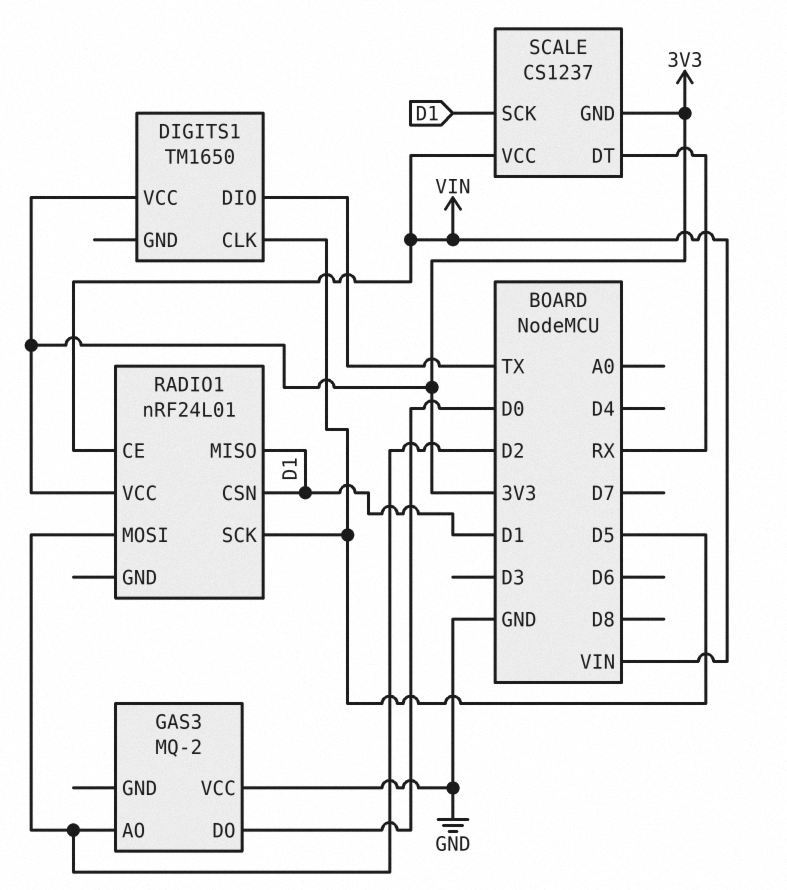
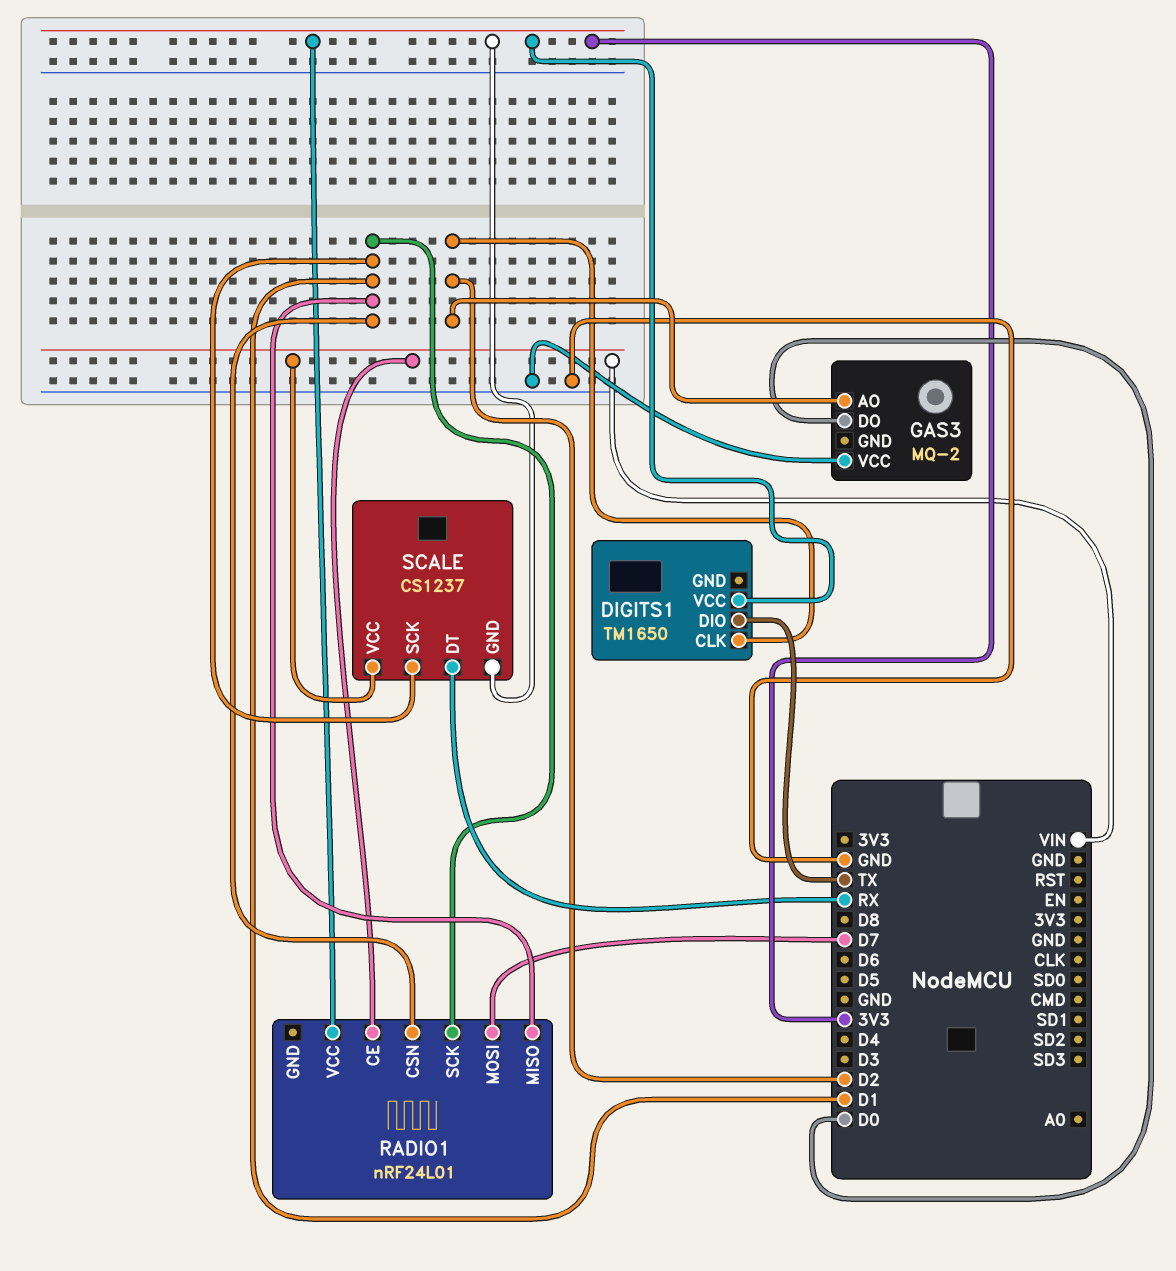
DIGITS1 pin CLK: D5 -> D2
RADIO1 pin MOSI: D2 -> D7
RADIO1 pin SCK: D5 -> D1

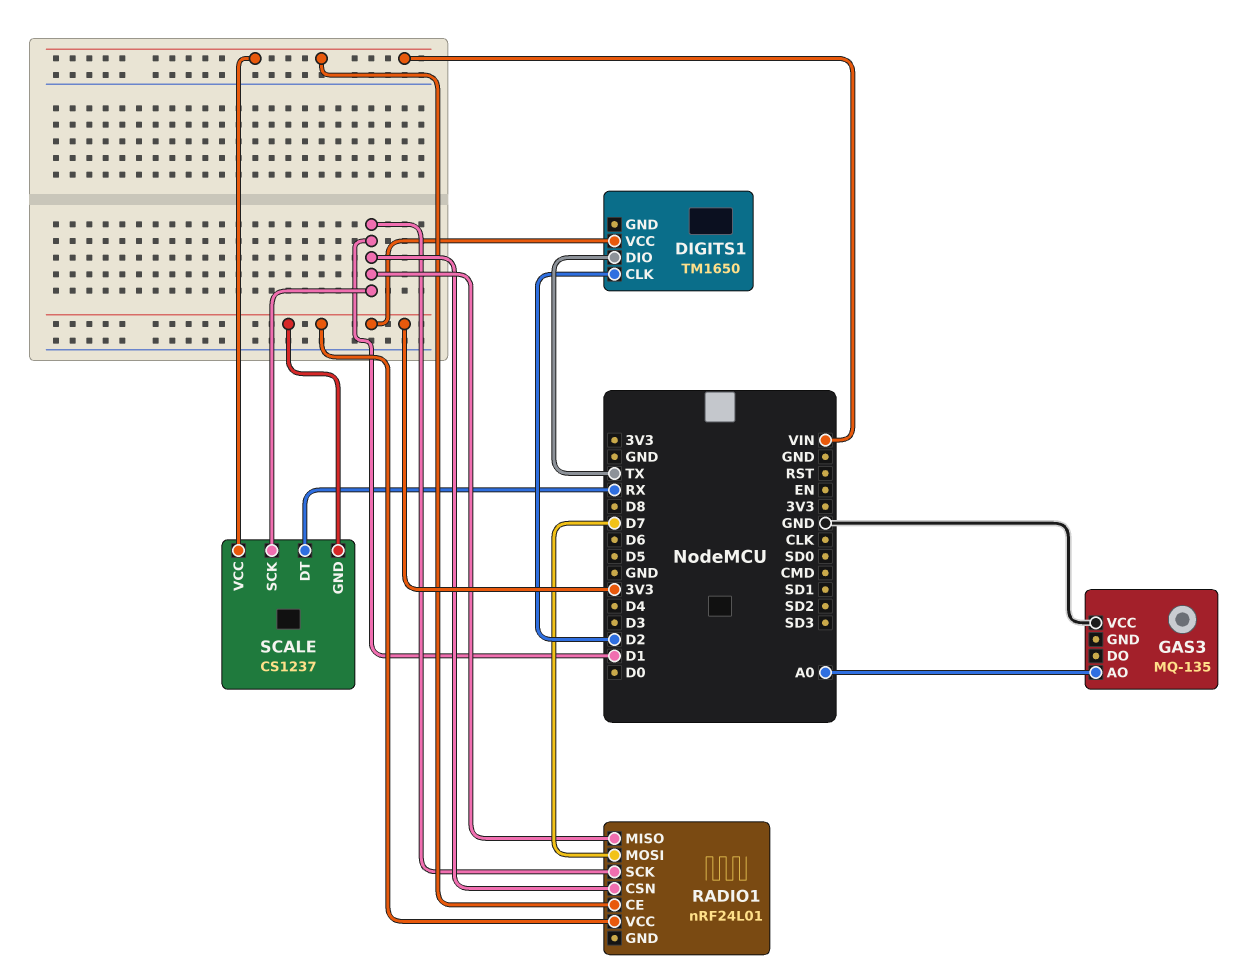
GAS3: MQ-2 -> MQ-135
GAS3 pin AO: D2 -> A0
GAS3 pin DO: D0 -> none

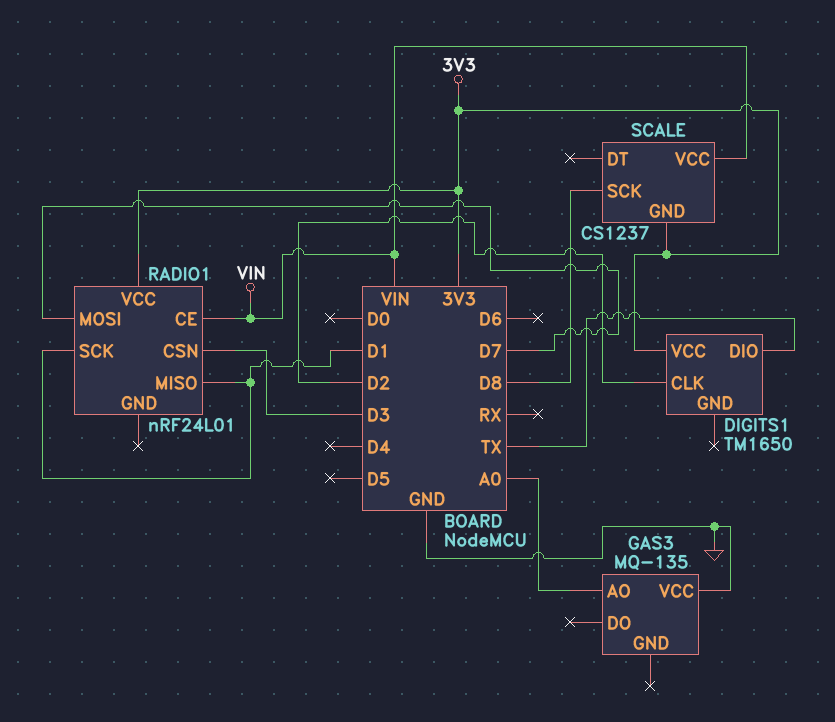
RADIO1 pin CSN: D1 -> D3
SCALE pin DT: RX -> none
SCALE pin SCK: D1 -> D8

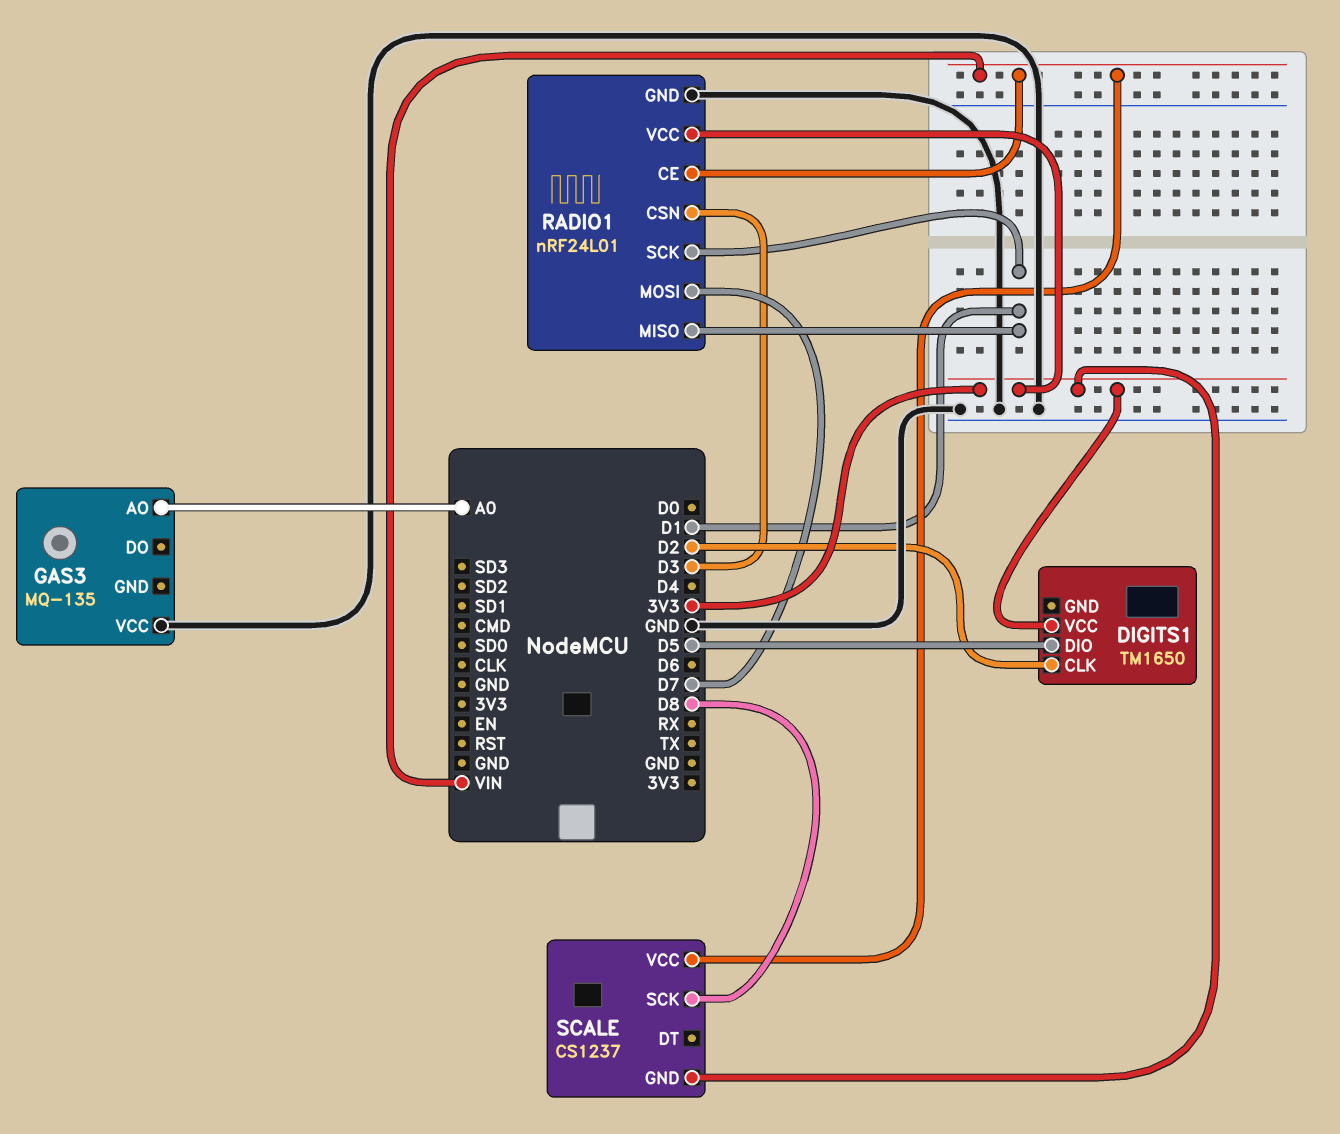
DIGITS1 pin DIO: TX -> D5
RADIO1 pin GND: none -> GND

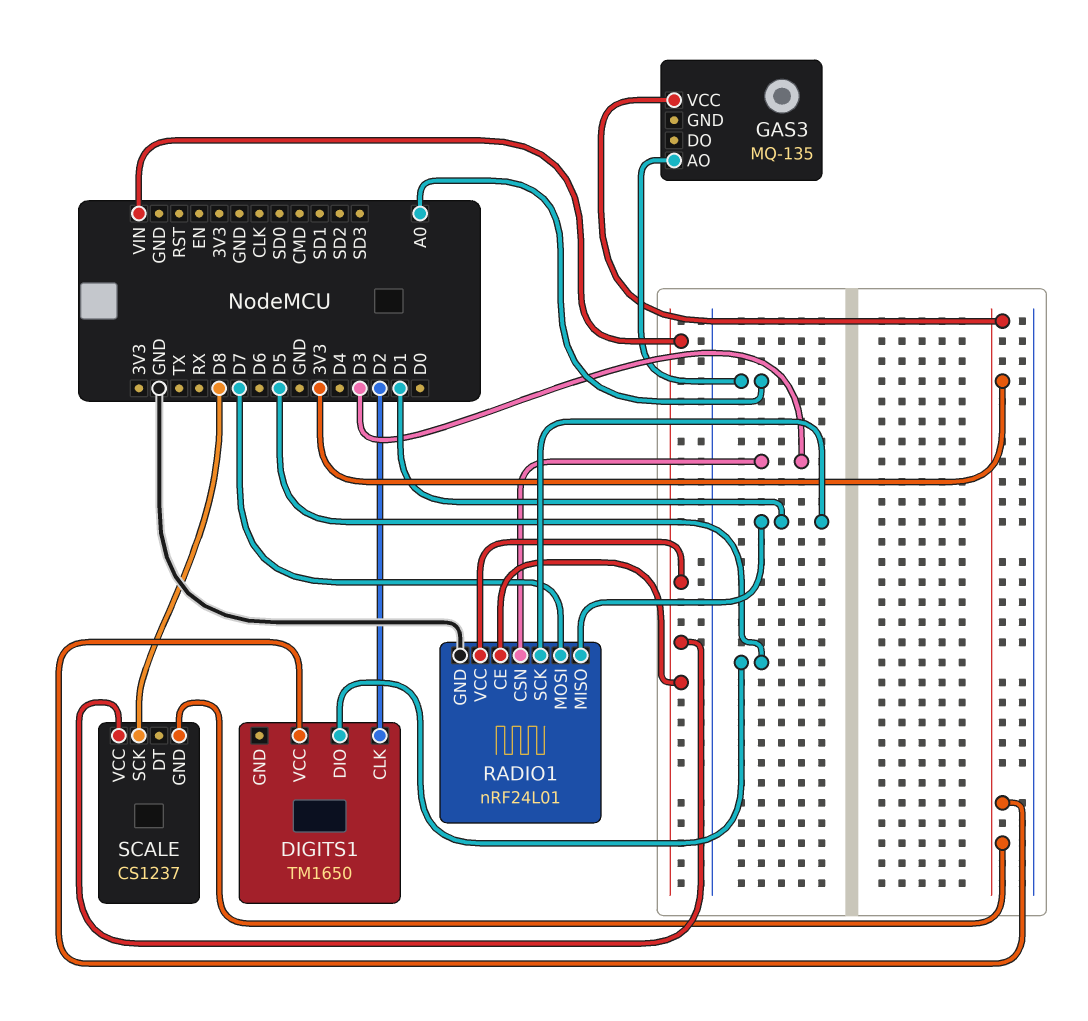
GAS3 pin VCC: GND -> 3V3
RADIO1 pin VCC: 3V3 -> VIN

